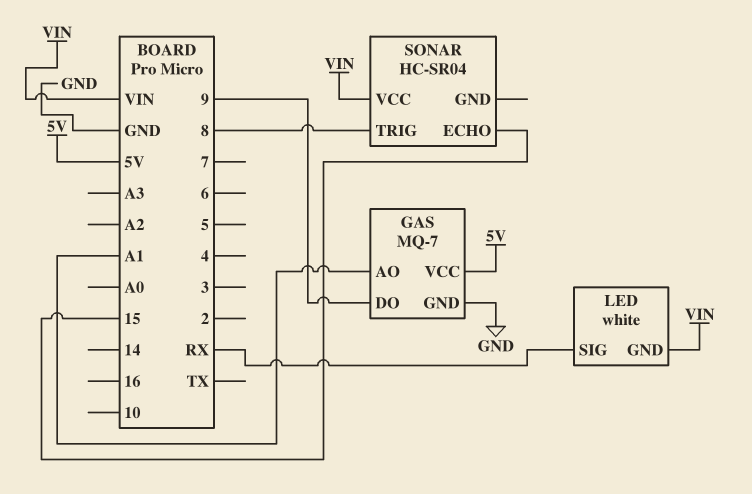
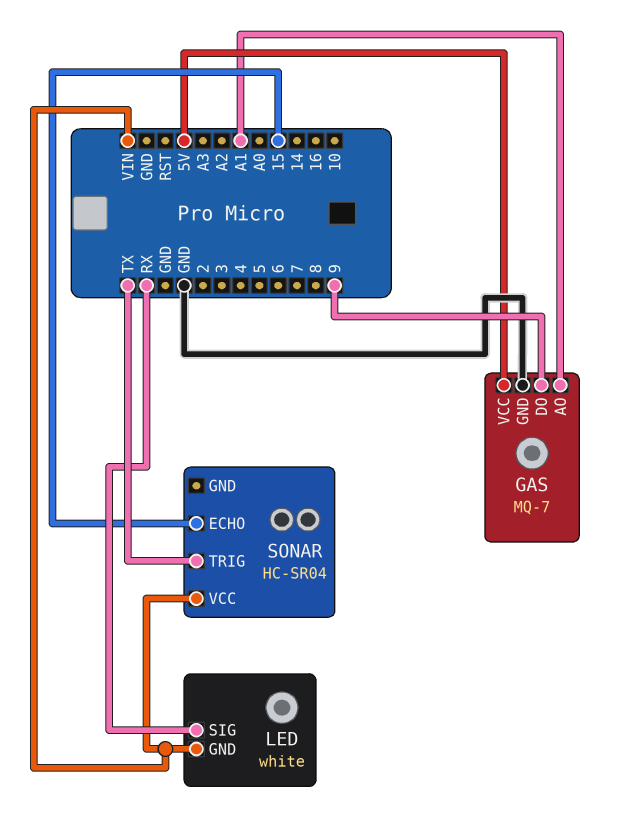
SONAR pin TRIG: 8 -> TX

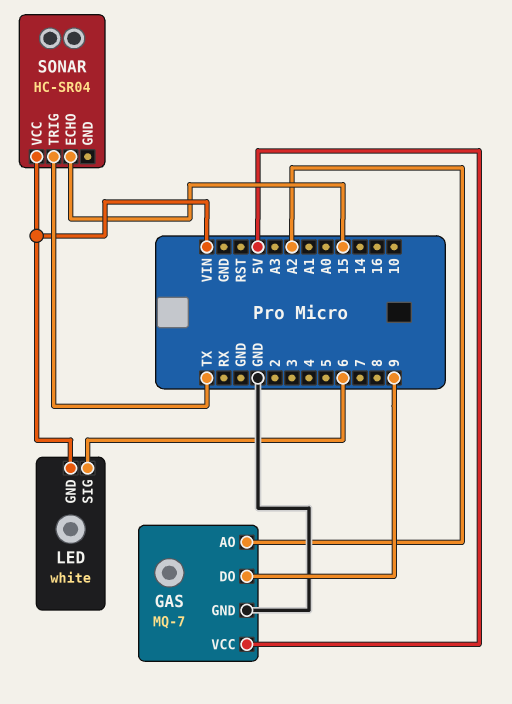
GAS pin AO: A1 -> A2
LED pin SIG: RX -> 6

